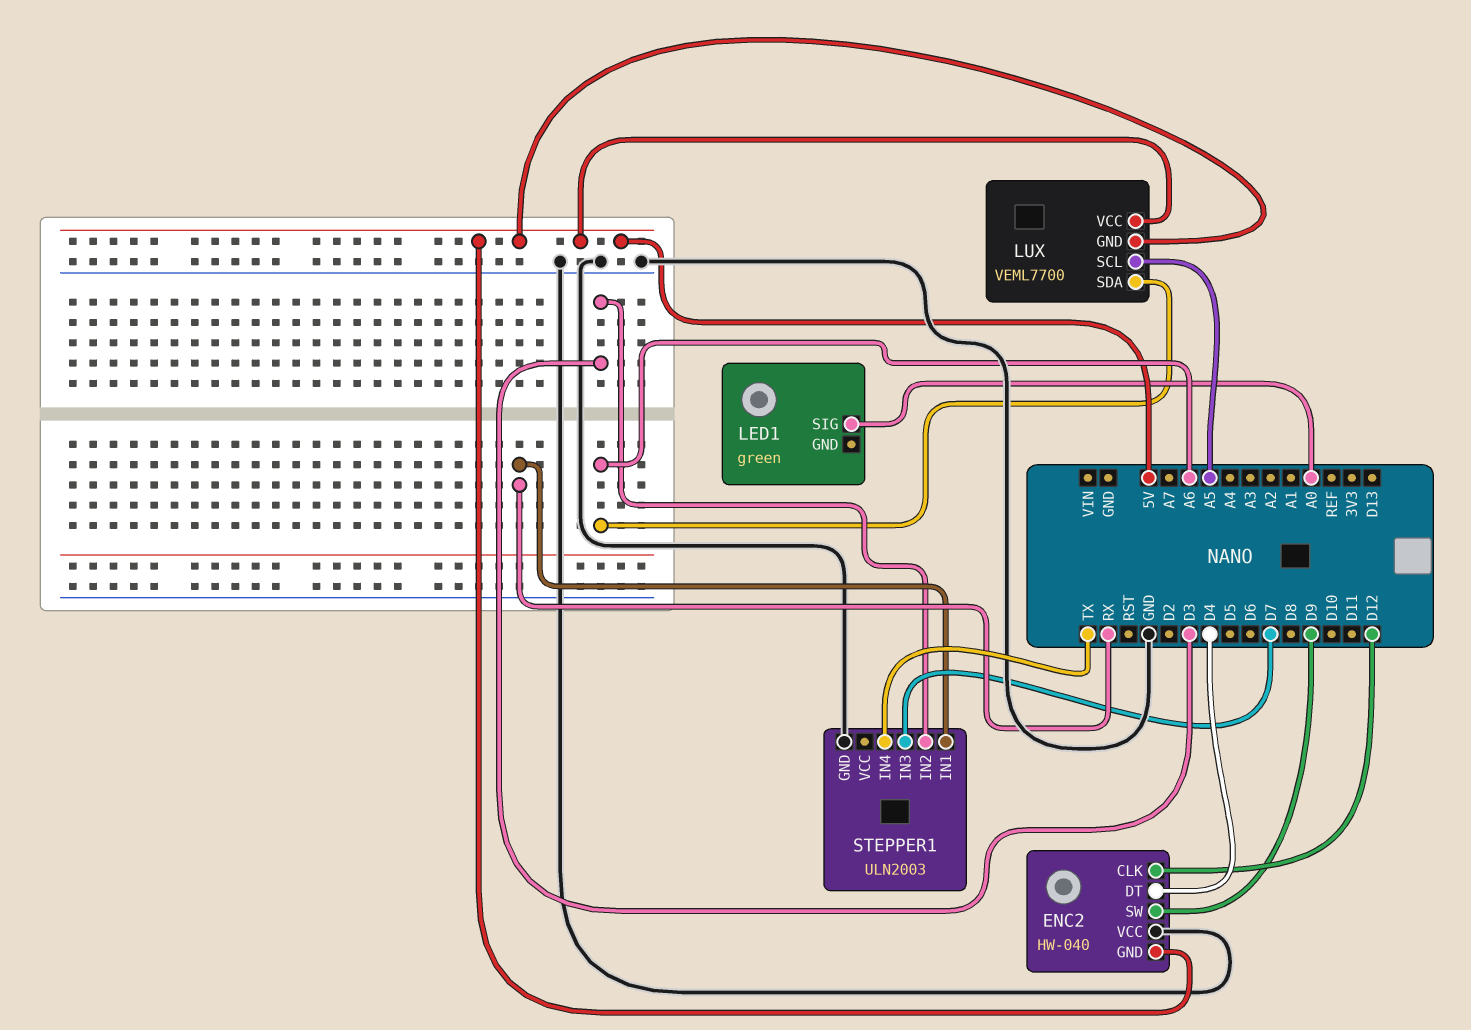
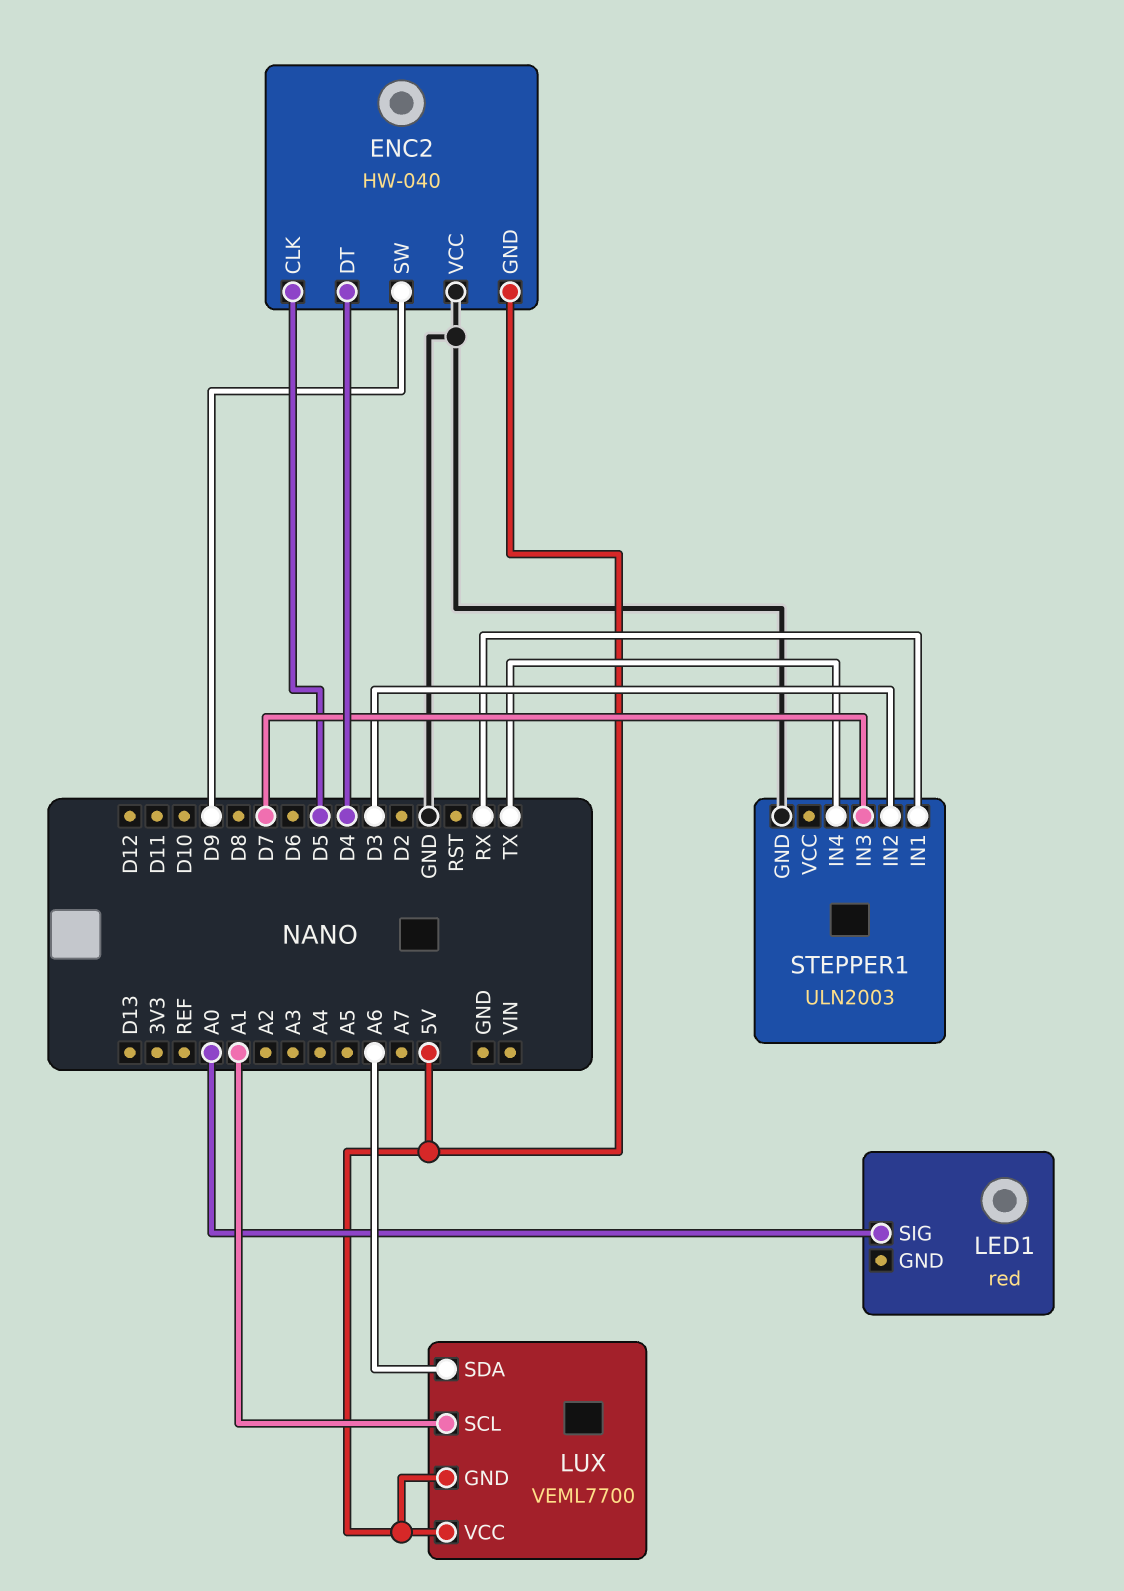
ENC2 pin CLK: D12 -> D5
LED1: green -> red
LUX pin SCL: A5 -> A1

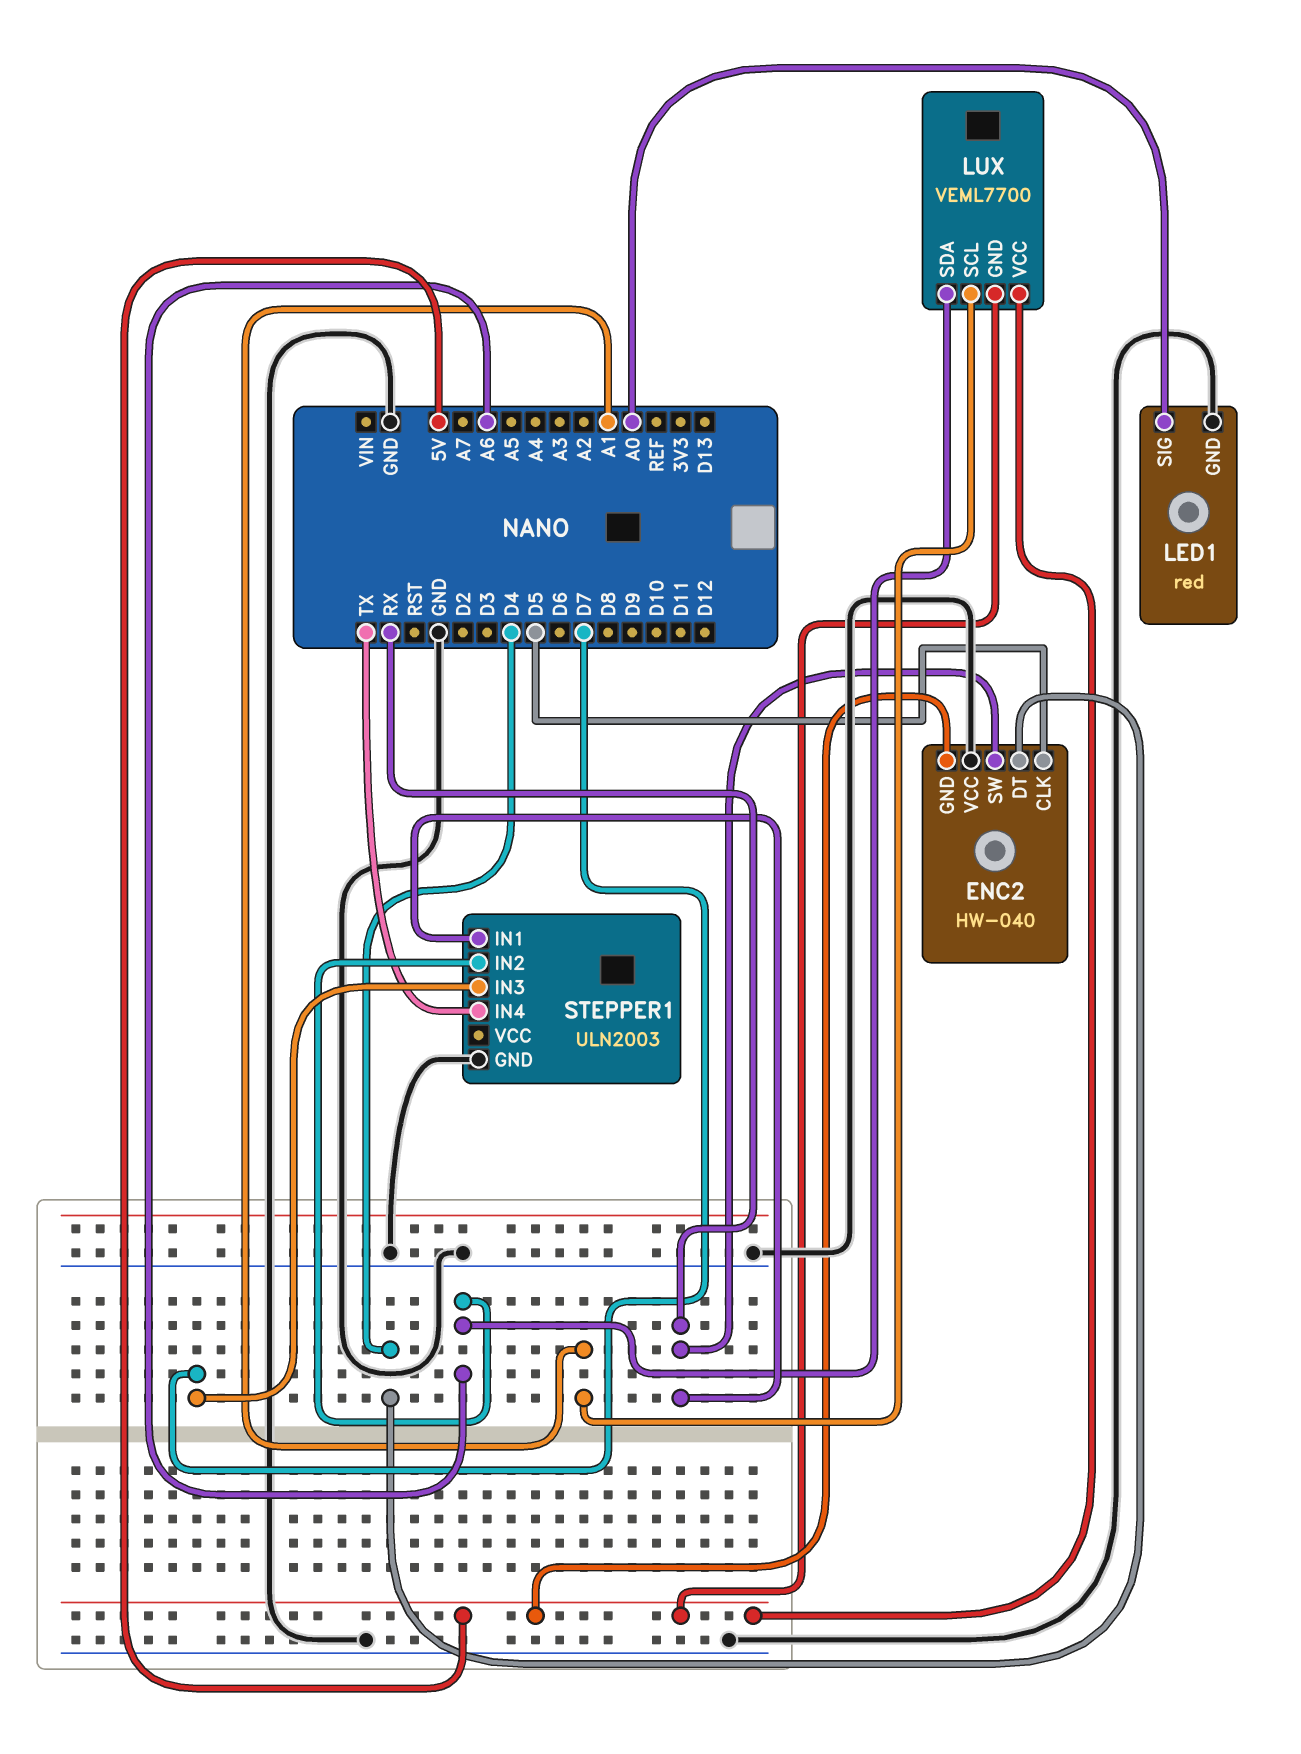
ENC2 pin SW: D9 -> RX
LED1 pin GND: none -> GND
STEPPER1 pin IN2: D3 -> A6

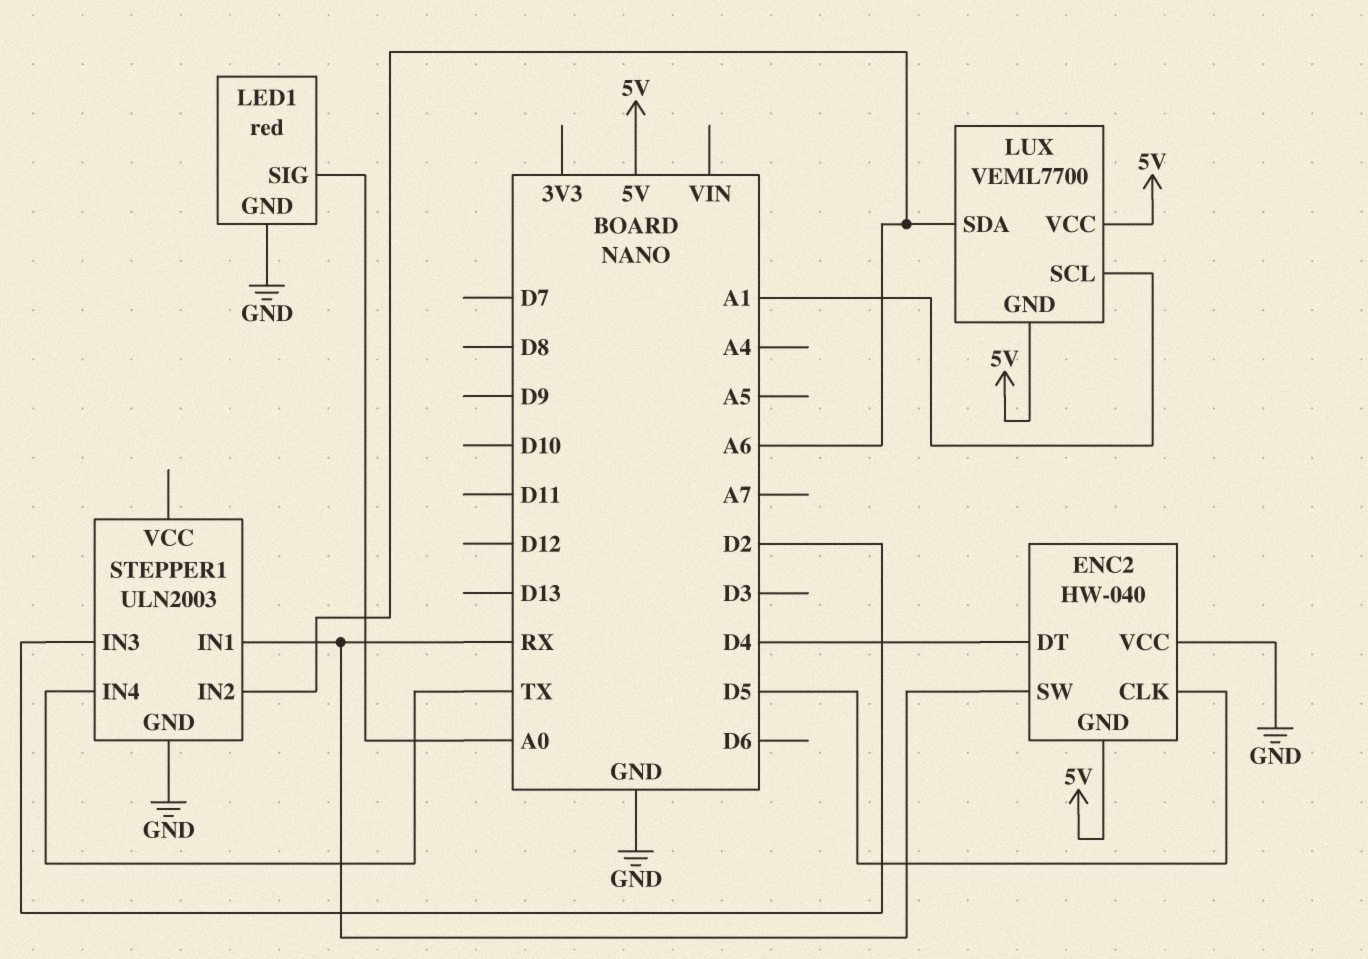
STEPPER1 pin IN3: D7 -> D2

